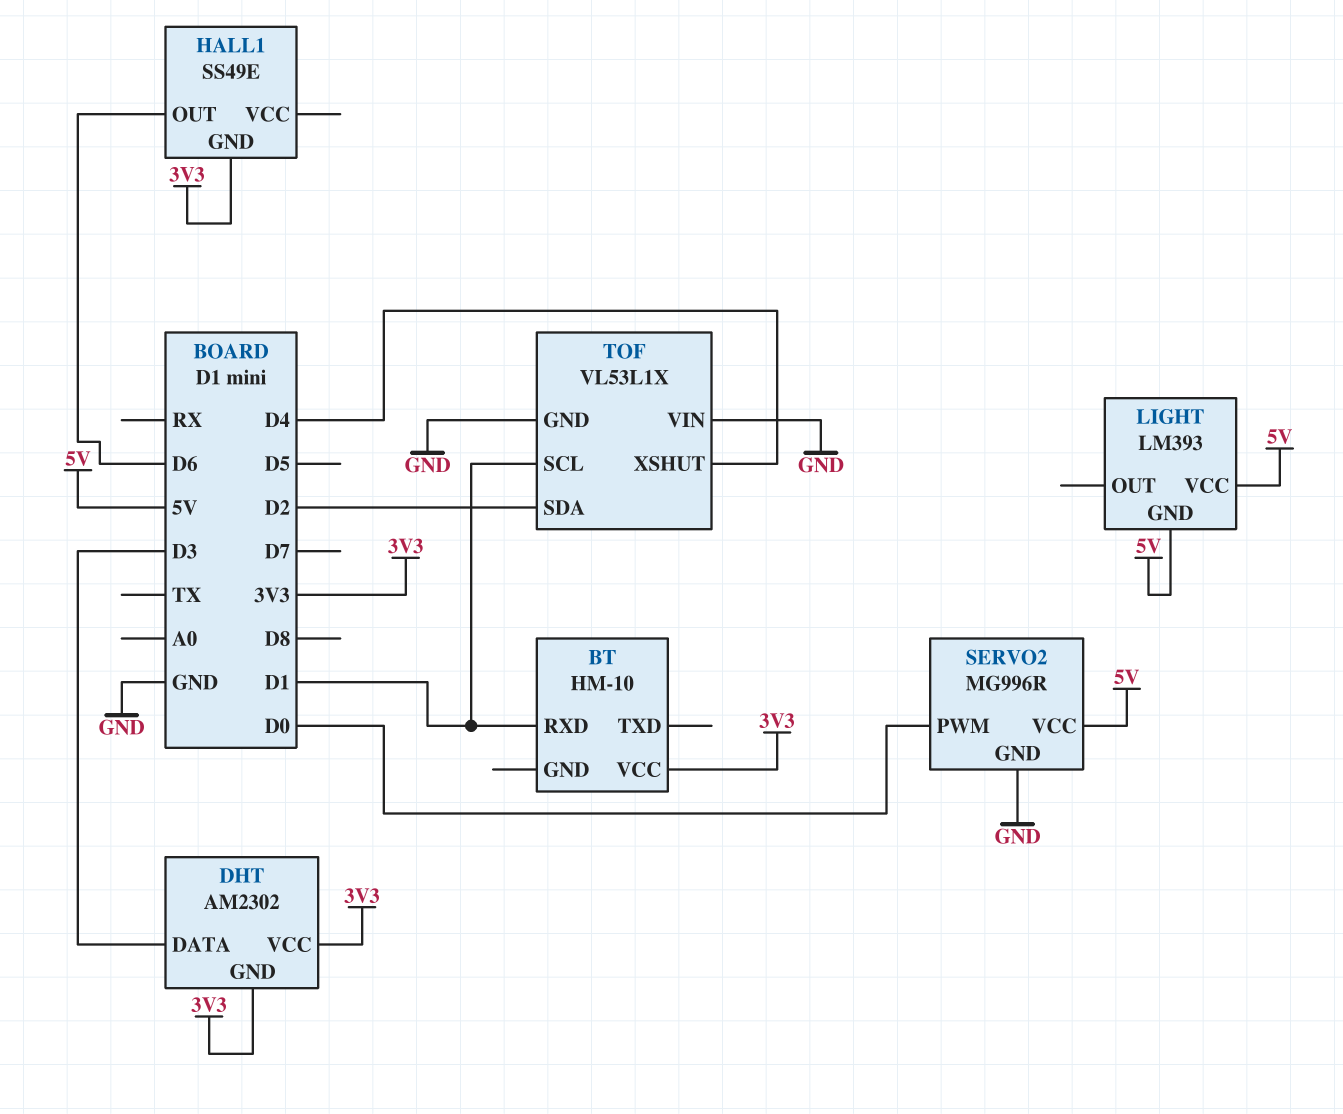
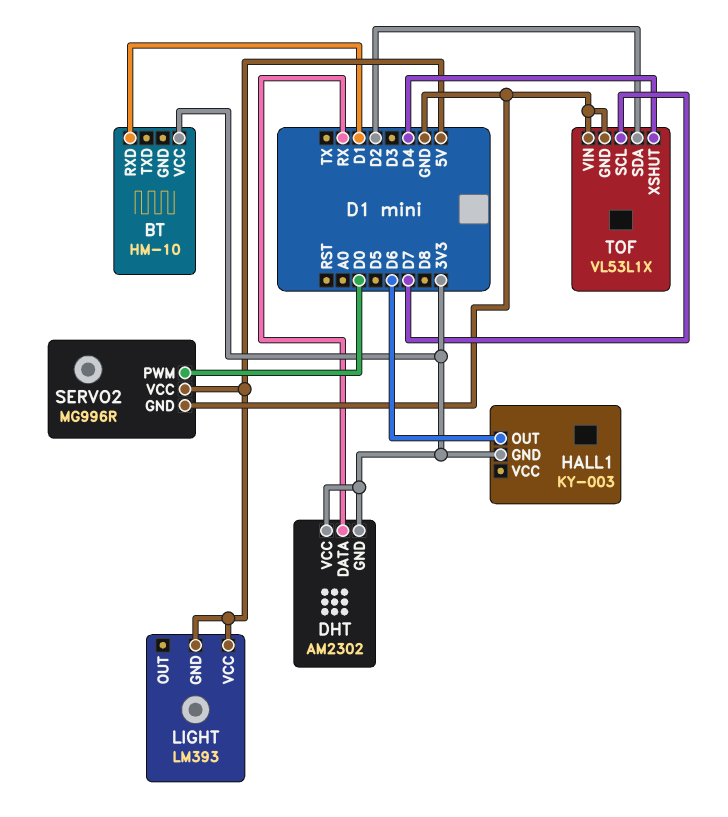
DHT pin DATA: D3 -> RX
HALL1: SS49E -> KY-003
TOF pin SCL: D1 -> D7

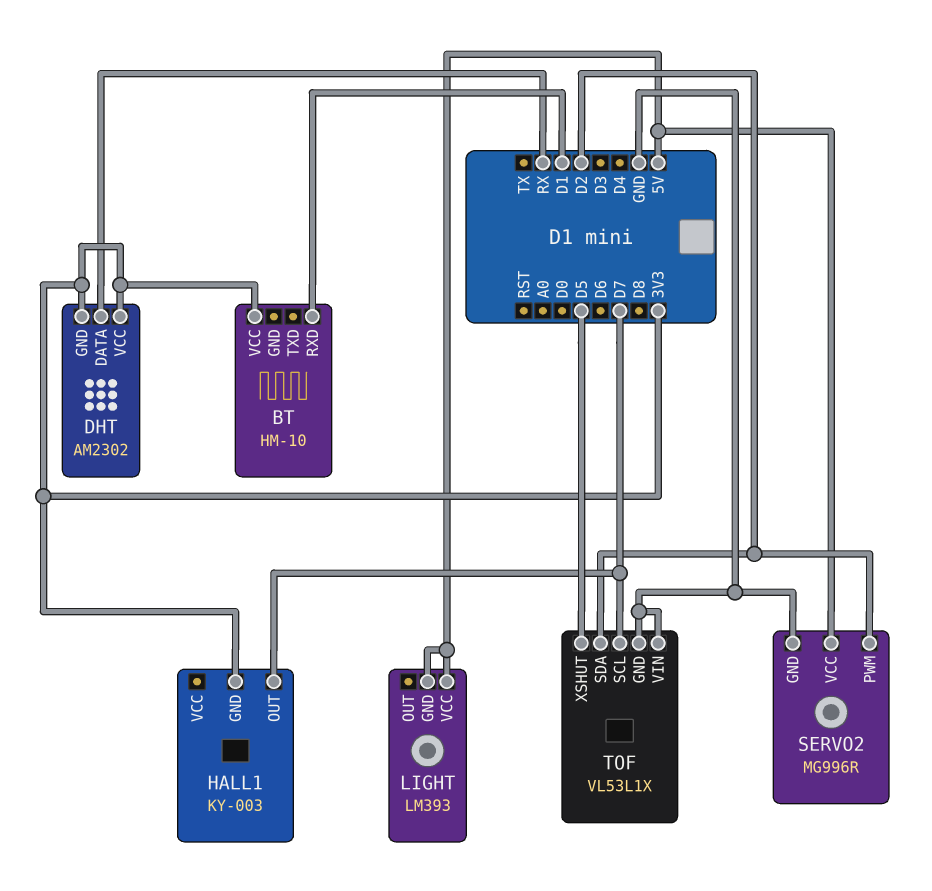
HALL1 pin OUT: D6 -> D7
SERVO2 pin PWM: D0 -> D2
TOF pin XSHUT: D4 -> D5

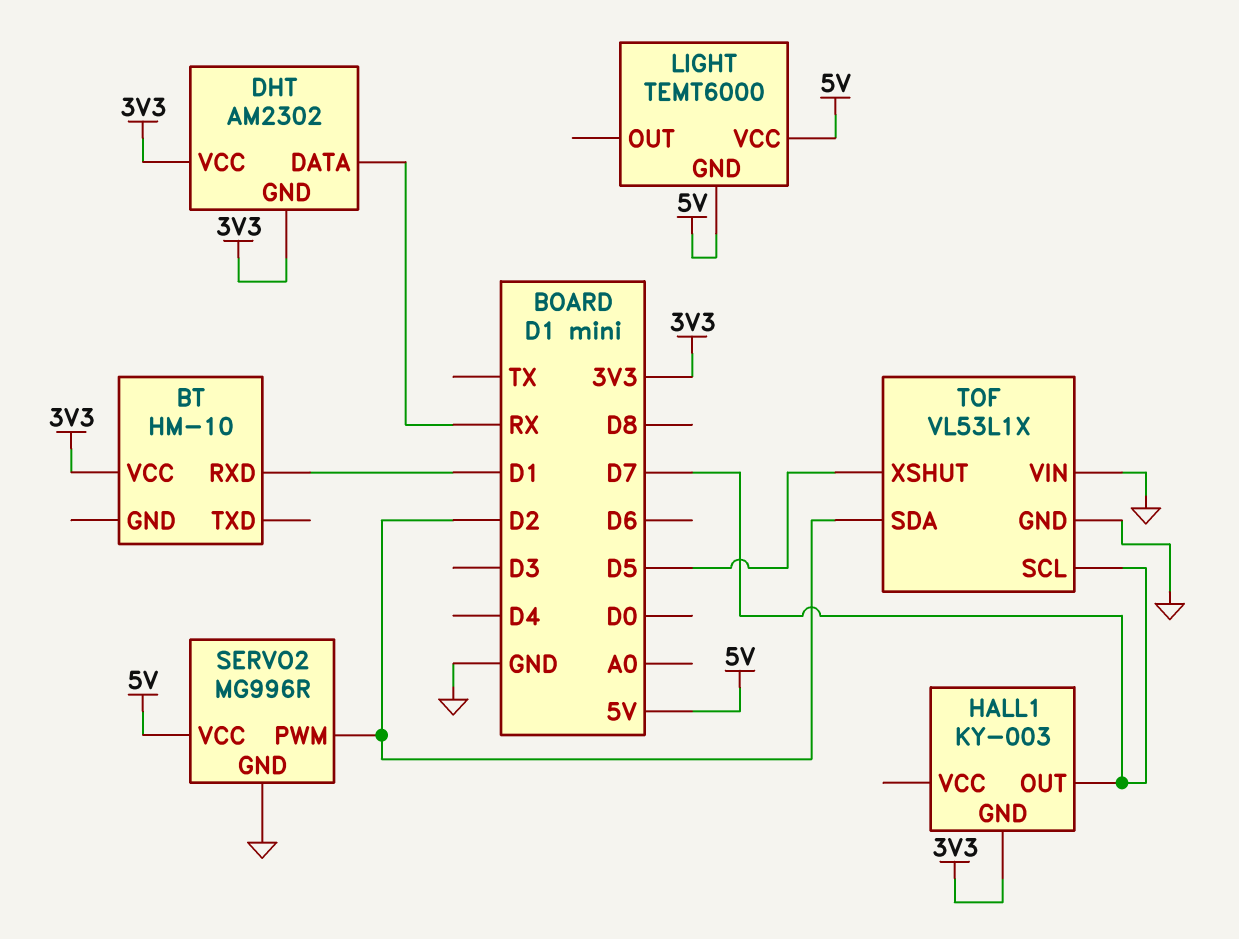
LIGHT: LM393 -> TEMT6000

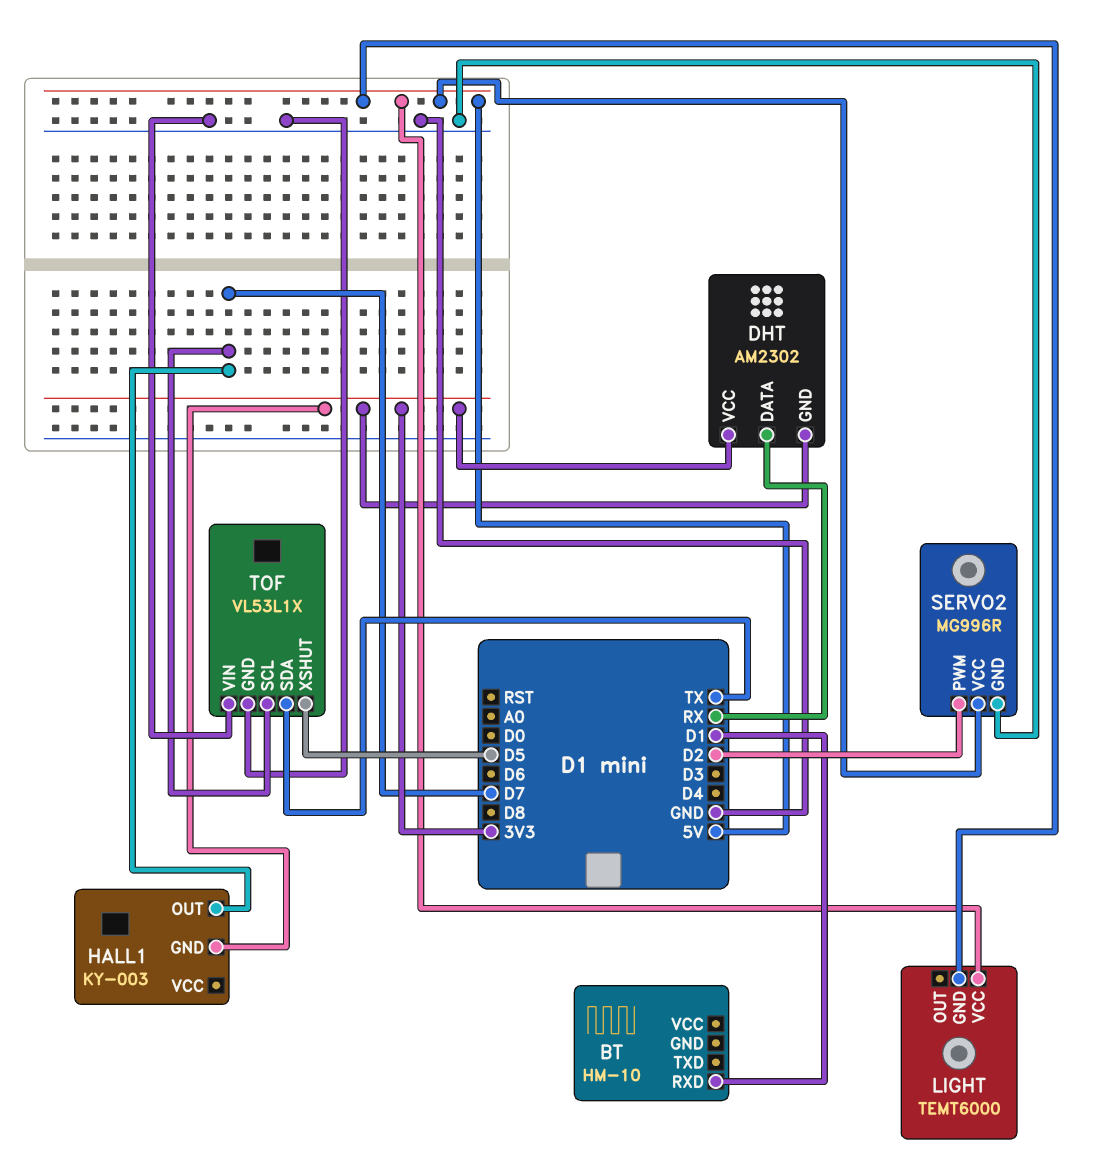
BT pin VCC: 3V3 -> none
TOF pin SDA: D2 -> TX

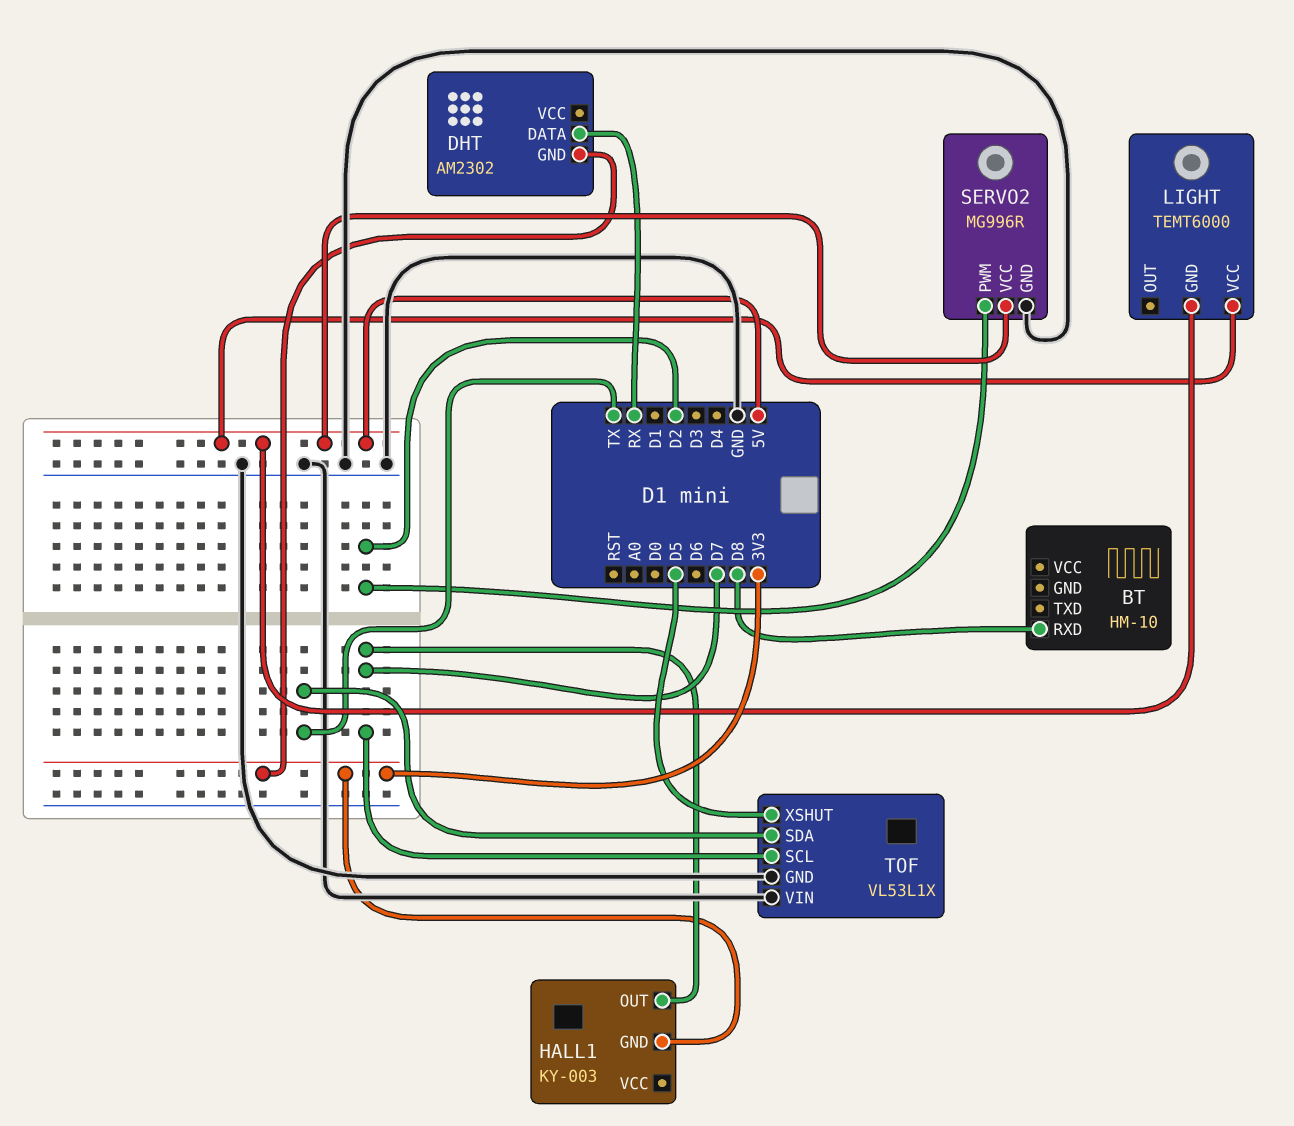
BT pin RXD: D1 -> D8
DHT pin VCC: 3V3 -> none

